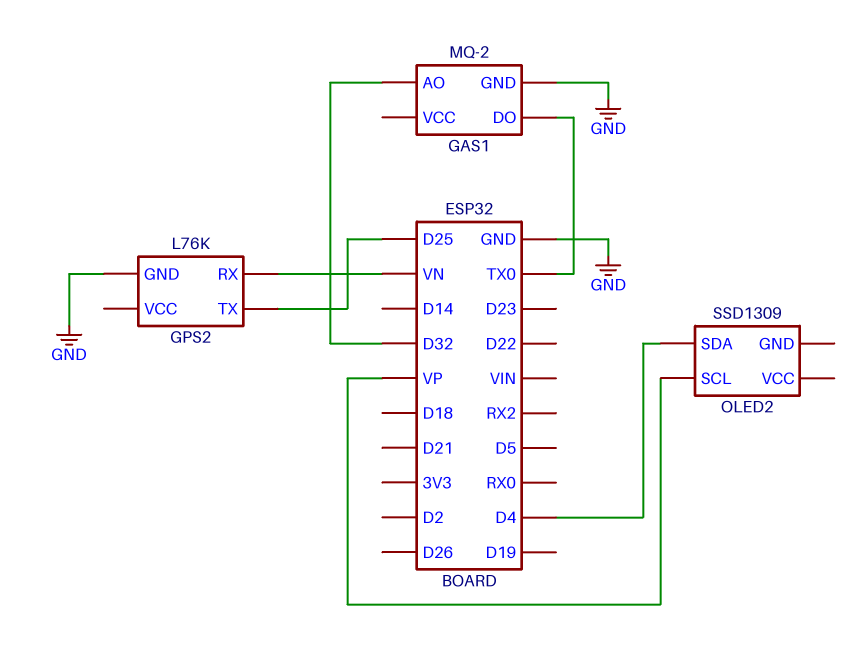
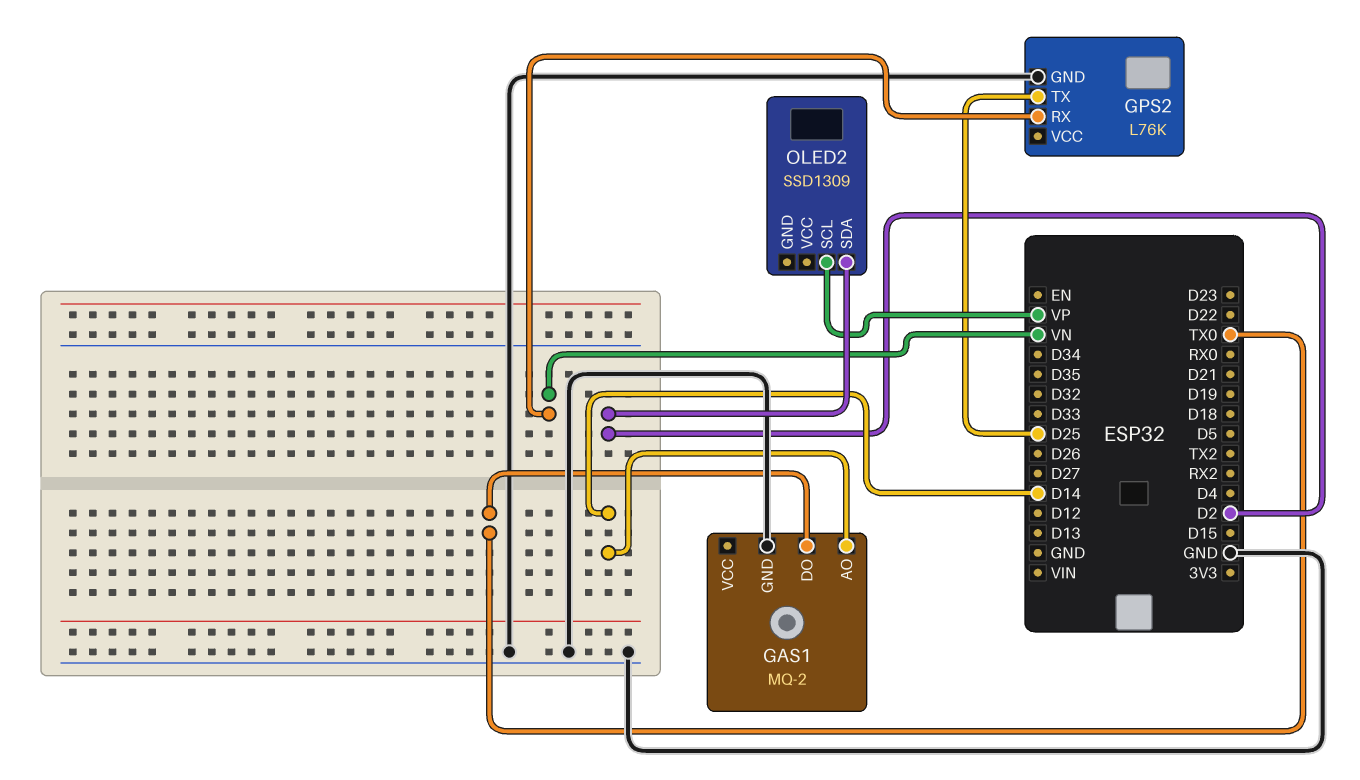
GAS1 pin AO: D32 -> D14
OLED2 pin SDA: D4 -> D2

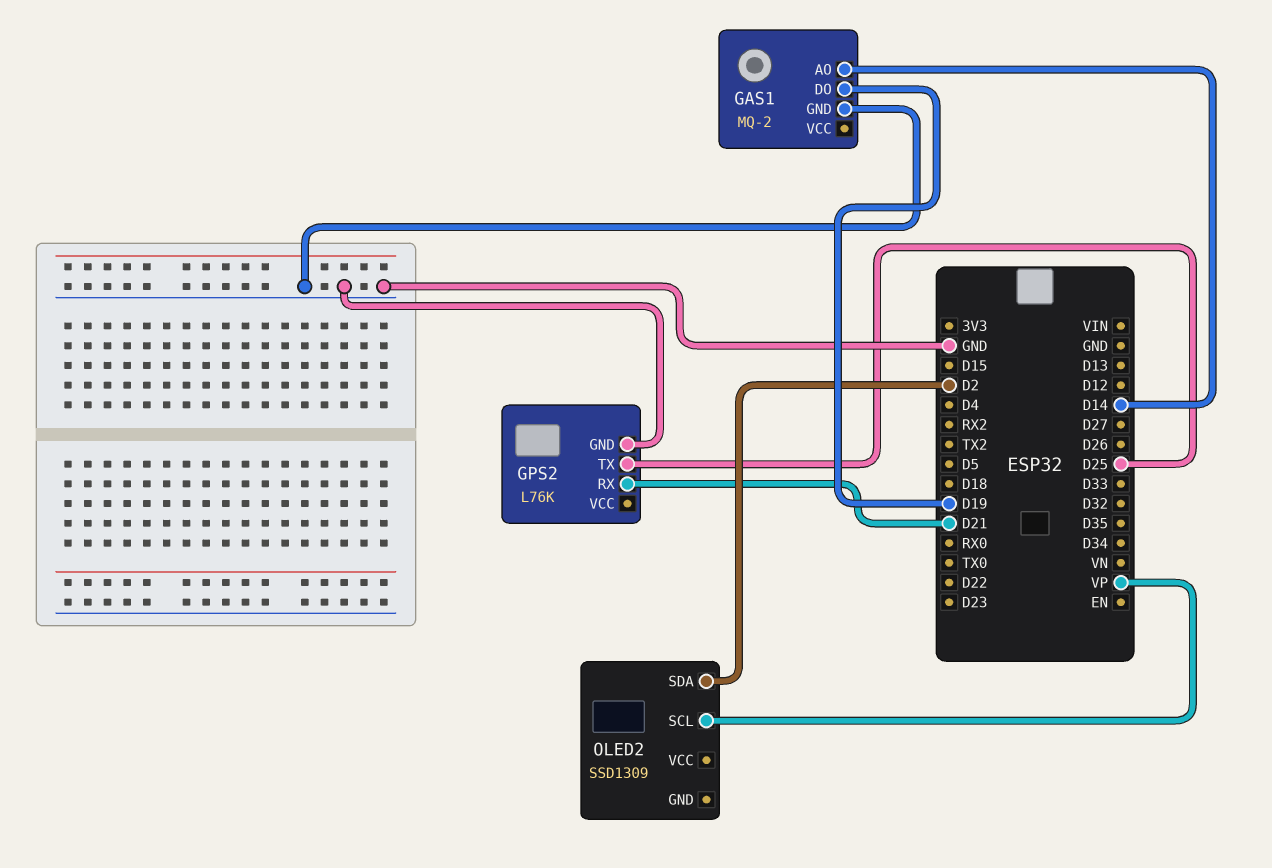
GAS1 pin DO: TX0 -> D19
GPS2 pin RX: VN -> D21

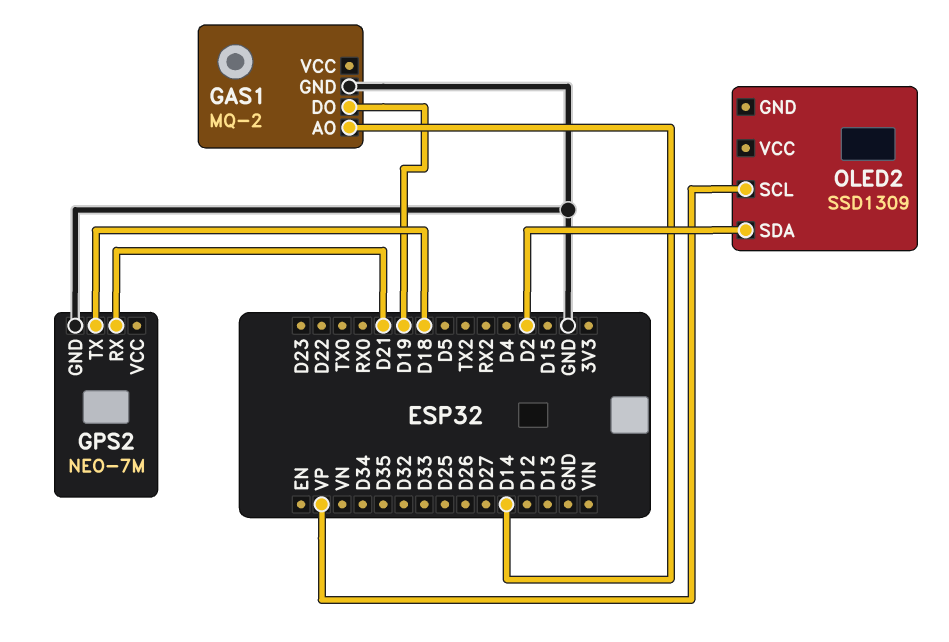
GPS2: L76K -> NEO-7M
GPS2 pin TX: D25 -> D18

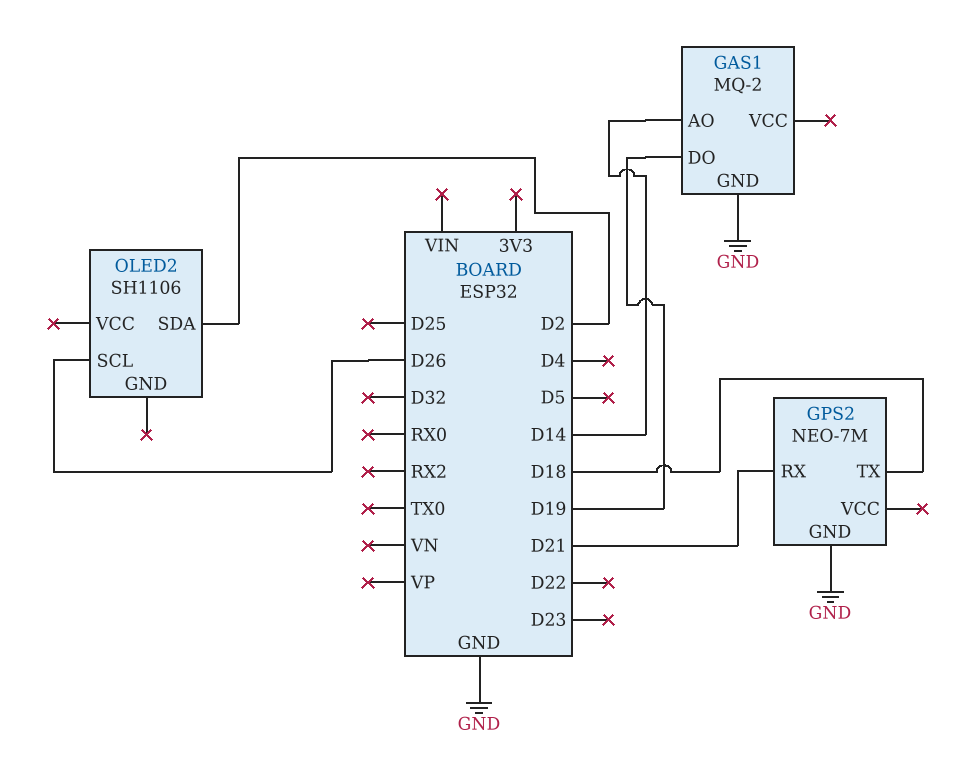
OLED2: SSD1309 -> SH1106
OLED2 pin SCL: VP -> D26

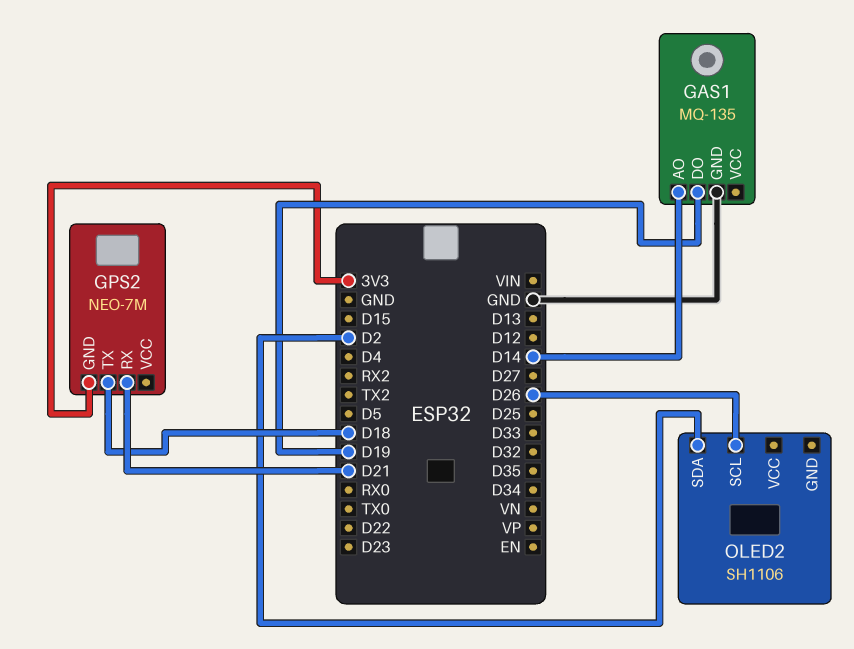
GAS1: MQ-2 -> MQ-135
GPS2 pin GND: GND -> 3V3

